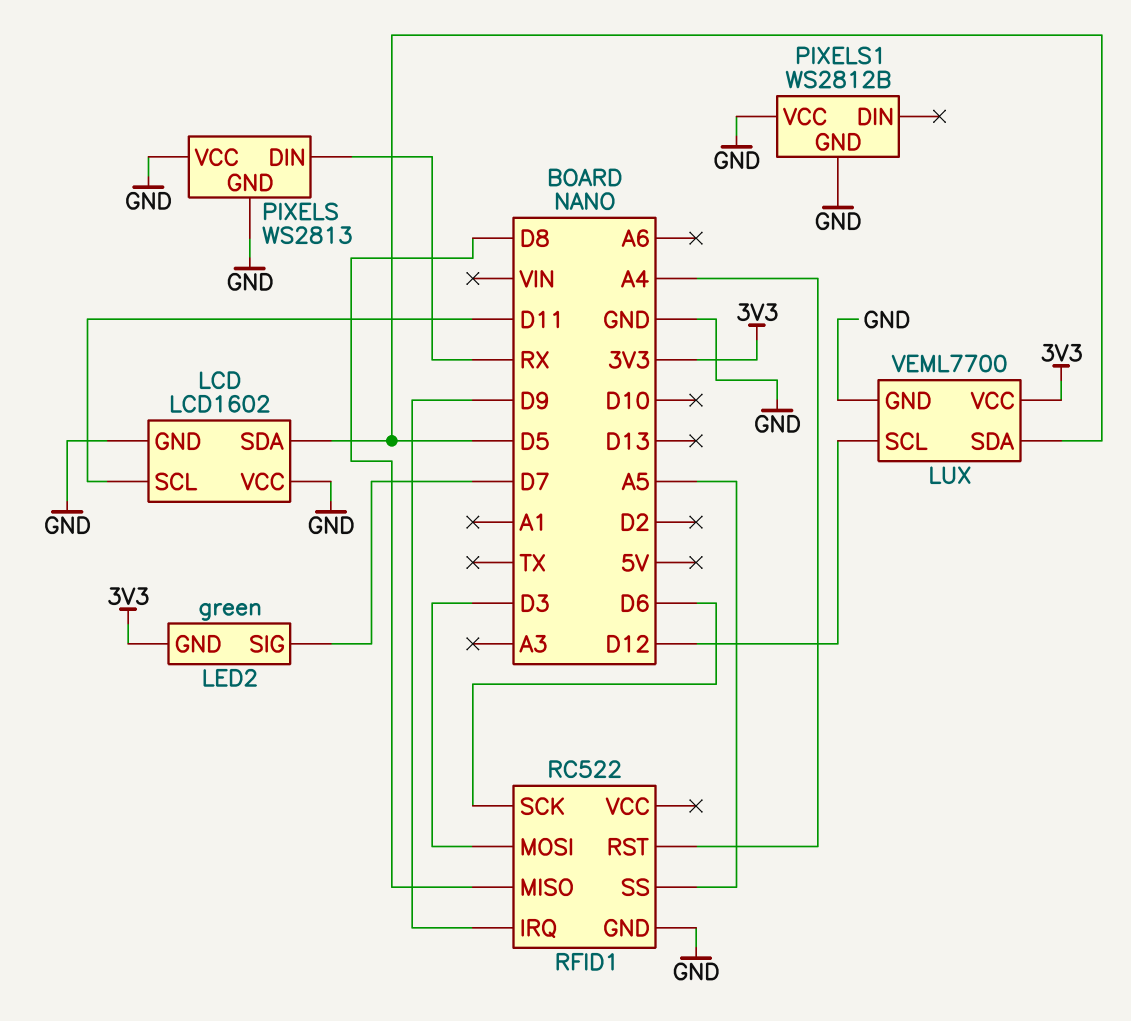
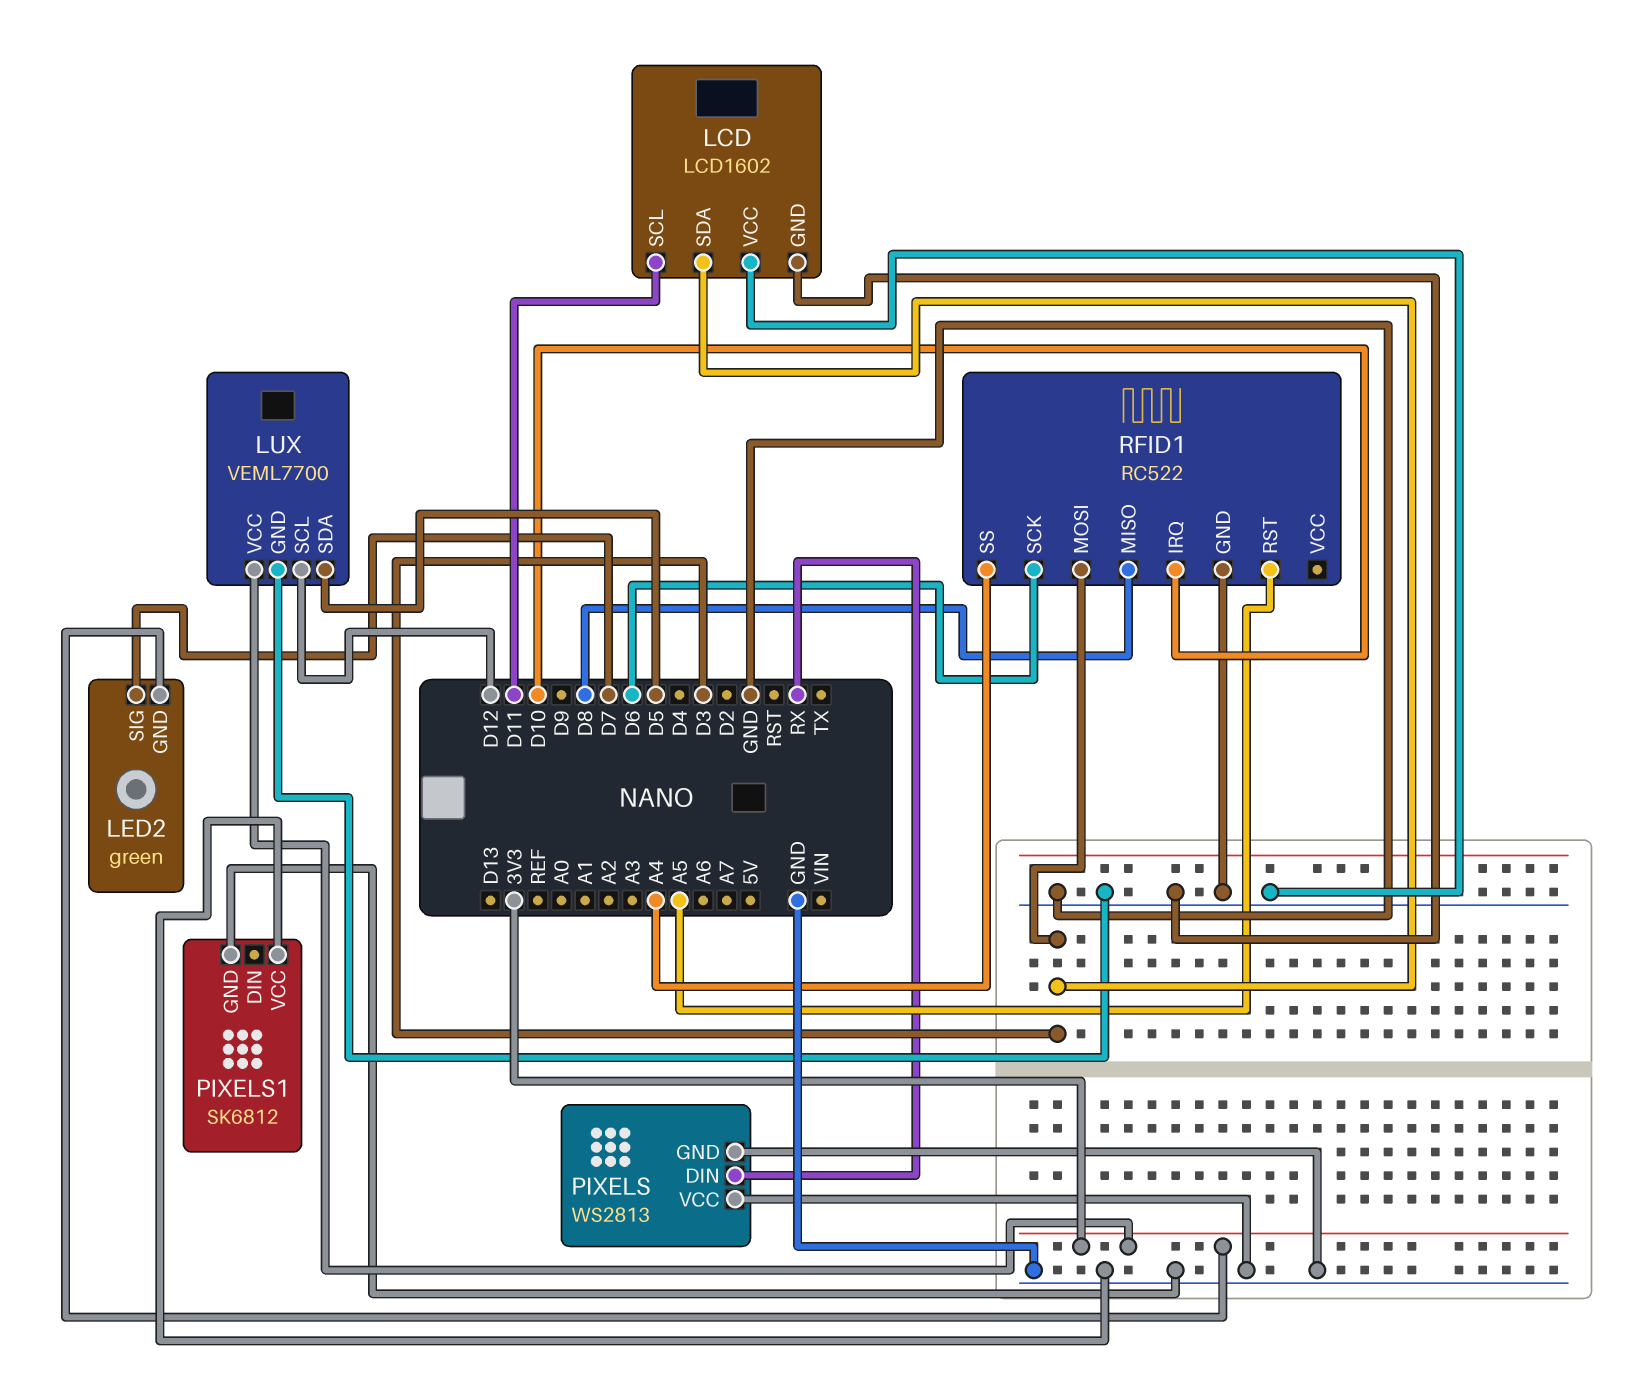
LCD pin SDA: D5 -> D3
PIXELS1: WS2812B -> SK6812
RFID1 pin IRQ: D9 -> D10
RFID1 pin RST: A4 -> A5
RFID1 pin SS: A5 -> A4

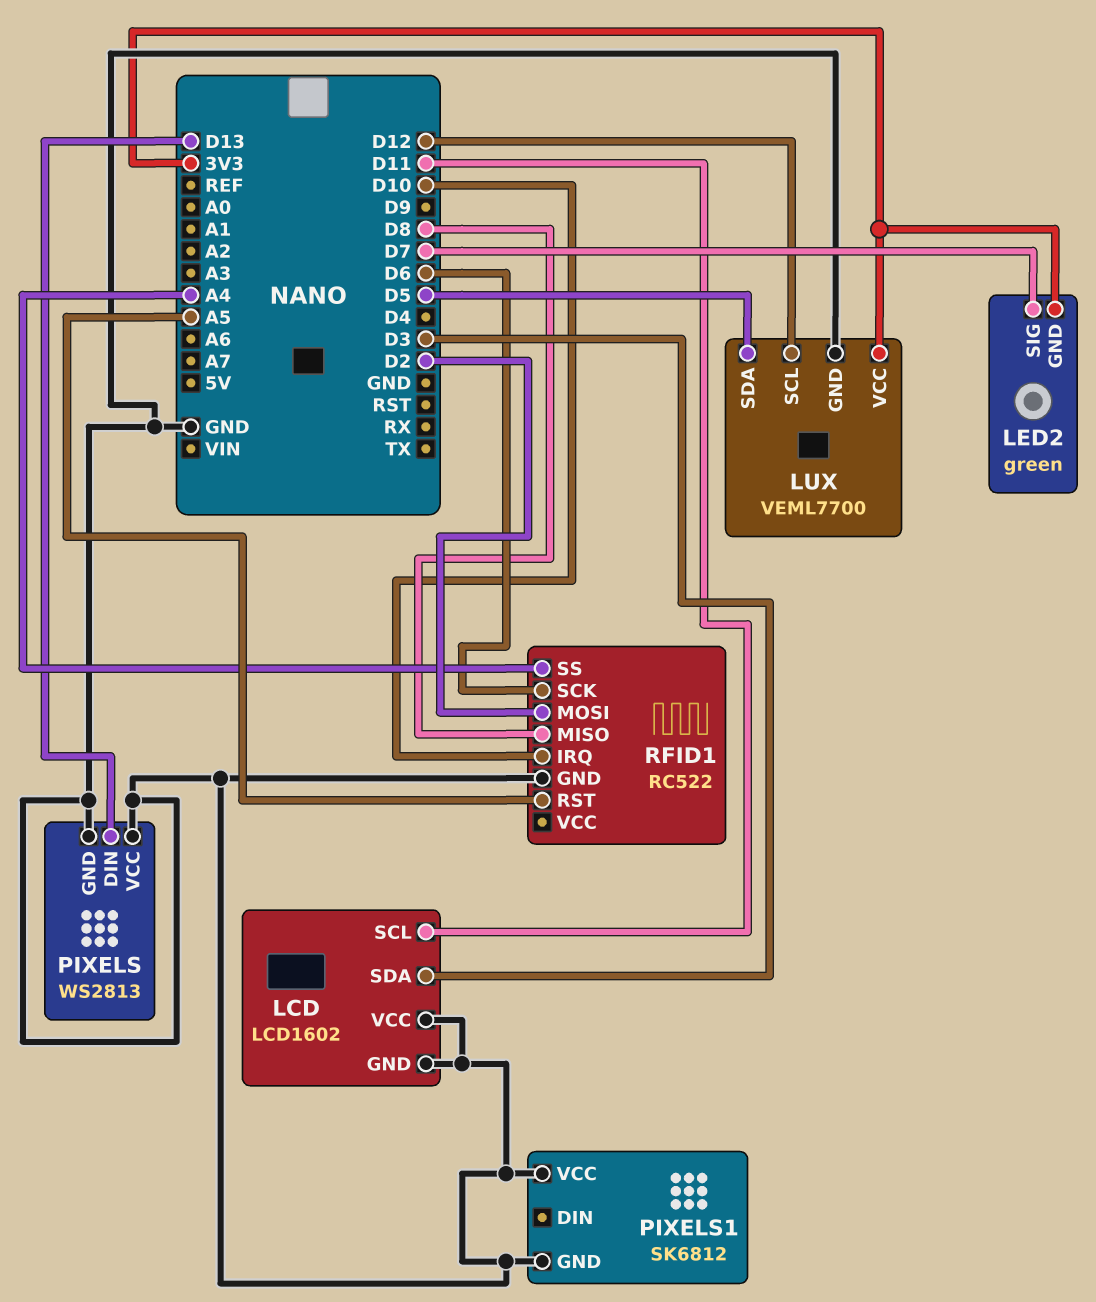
PIXELS pin DIN: RX -> D13
RFID1 pin MOSI: D3 -> D2

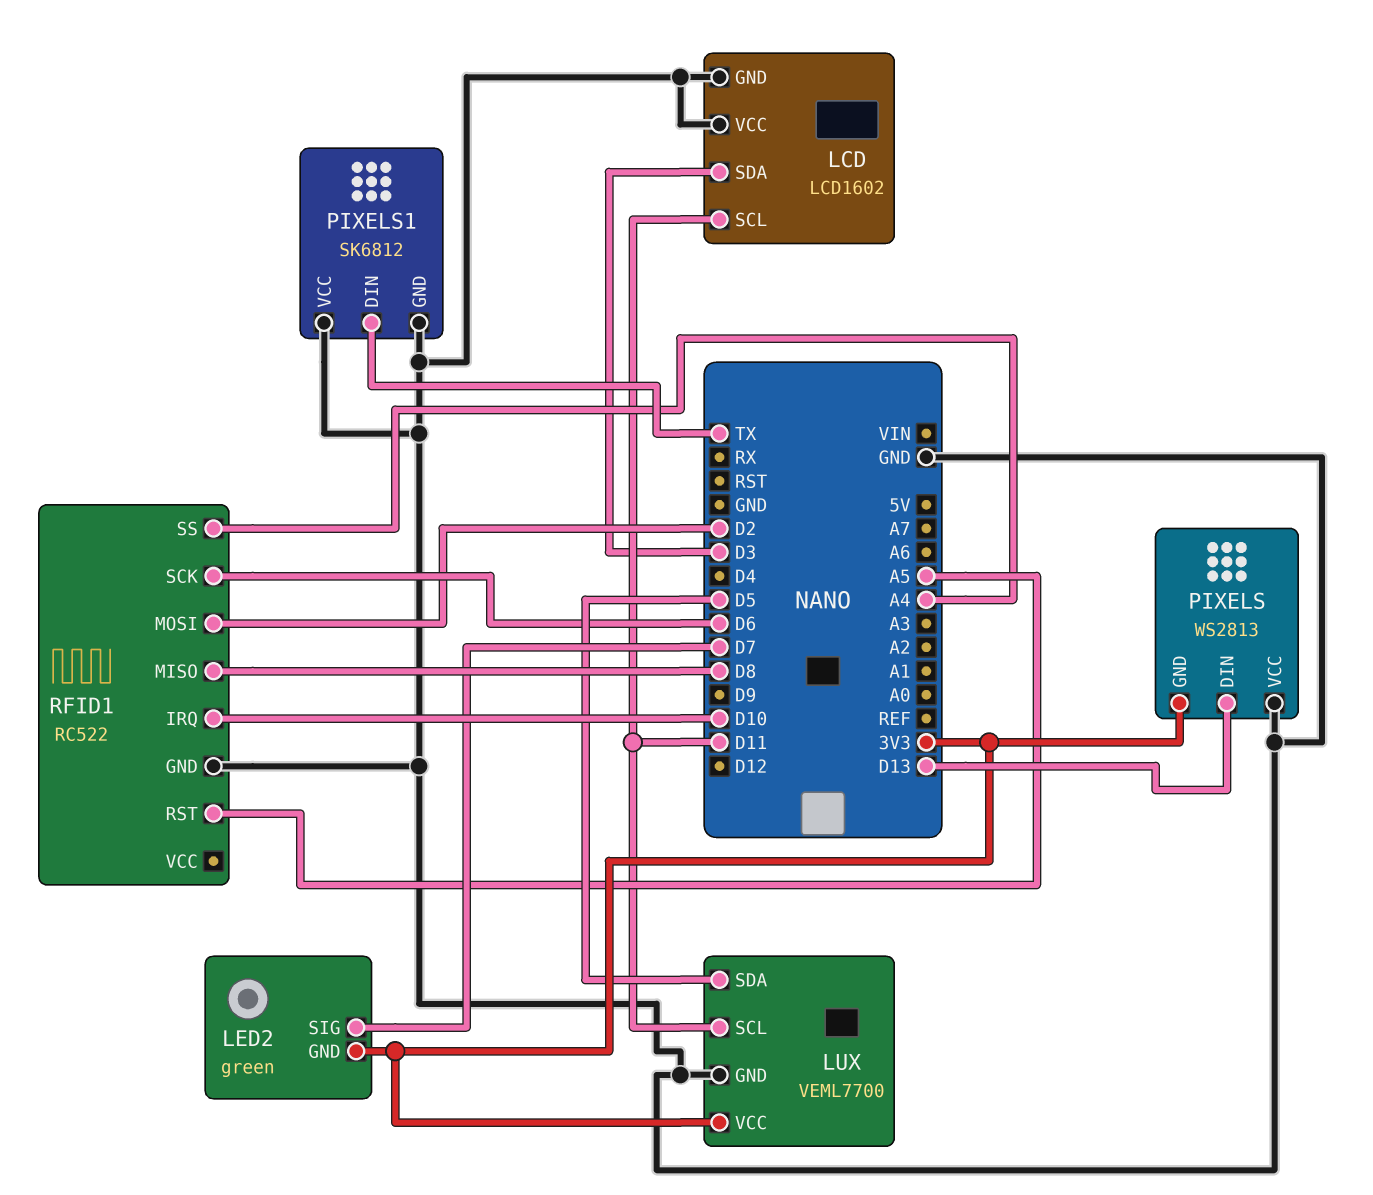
LUX pin SCL: D12 -> D11
PIXELS pin GND: GND -> 3V3
PIXELS1 pin DIN: none -> TX

